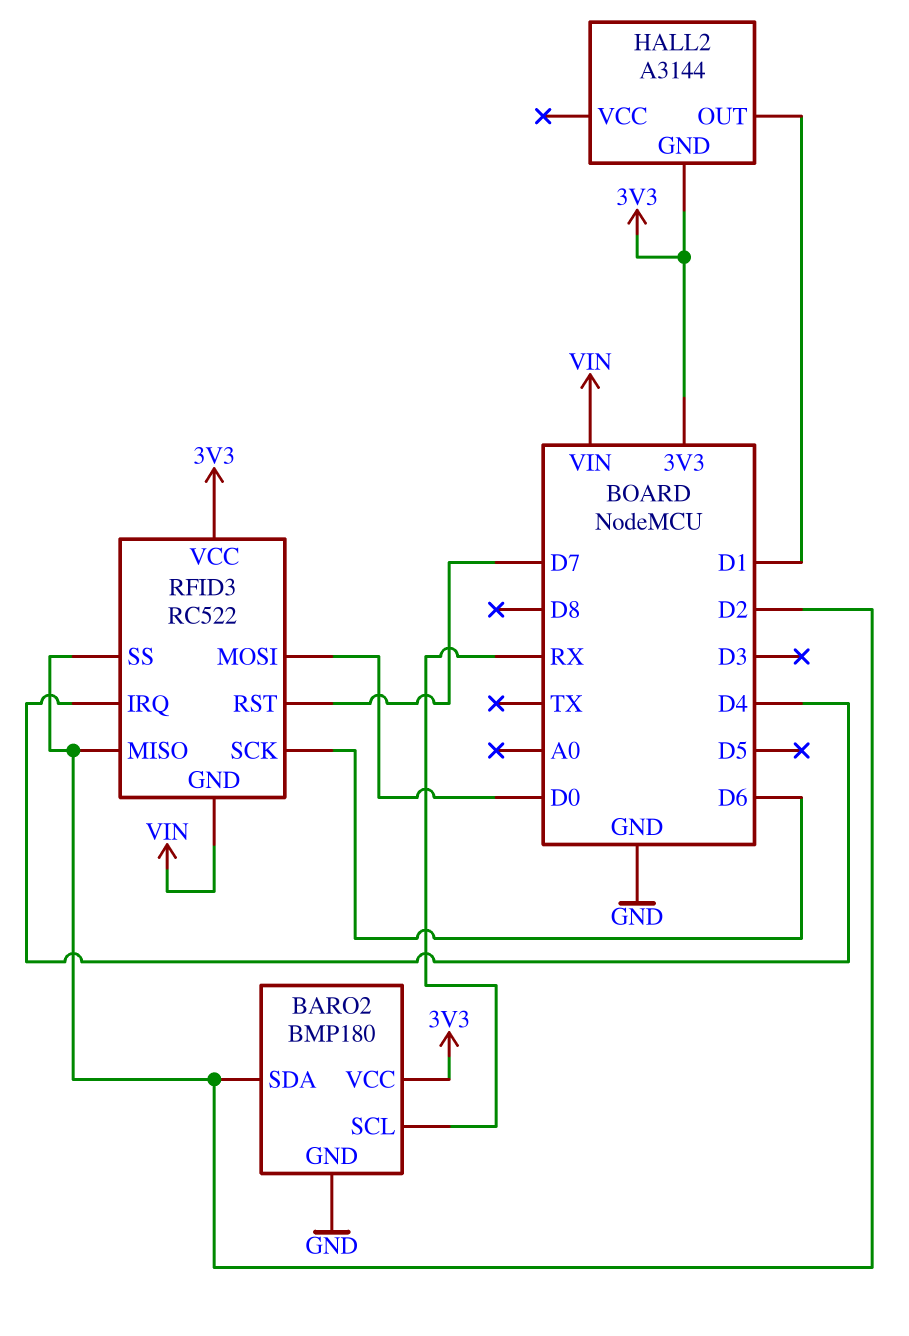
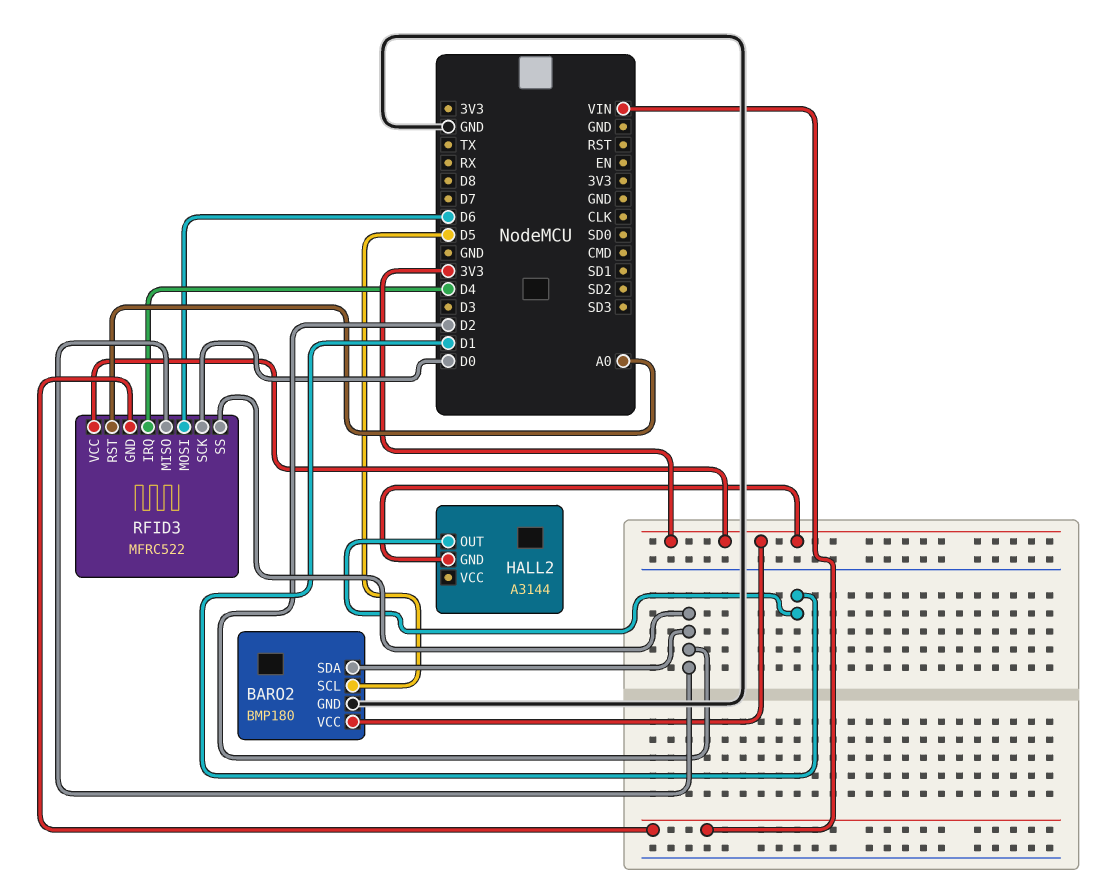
BARO2 pin SCL: RX -> D5
RFID3: RC522 -> MFRC522
RFID3 pin MOSI: D0 -> D6
RFID3 pin RST: D7 -> A0
RFID3 pin SCK: D6 -> D0

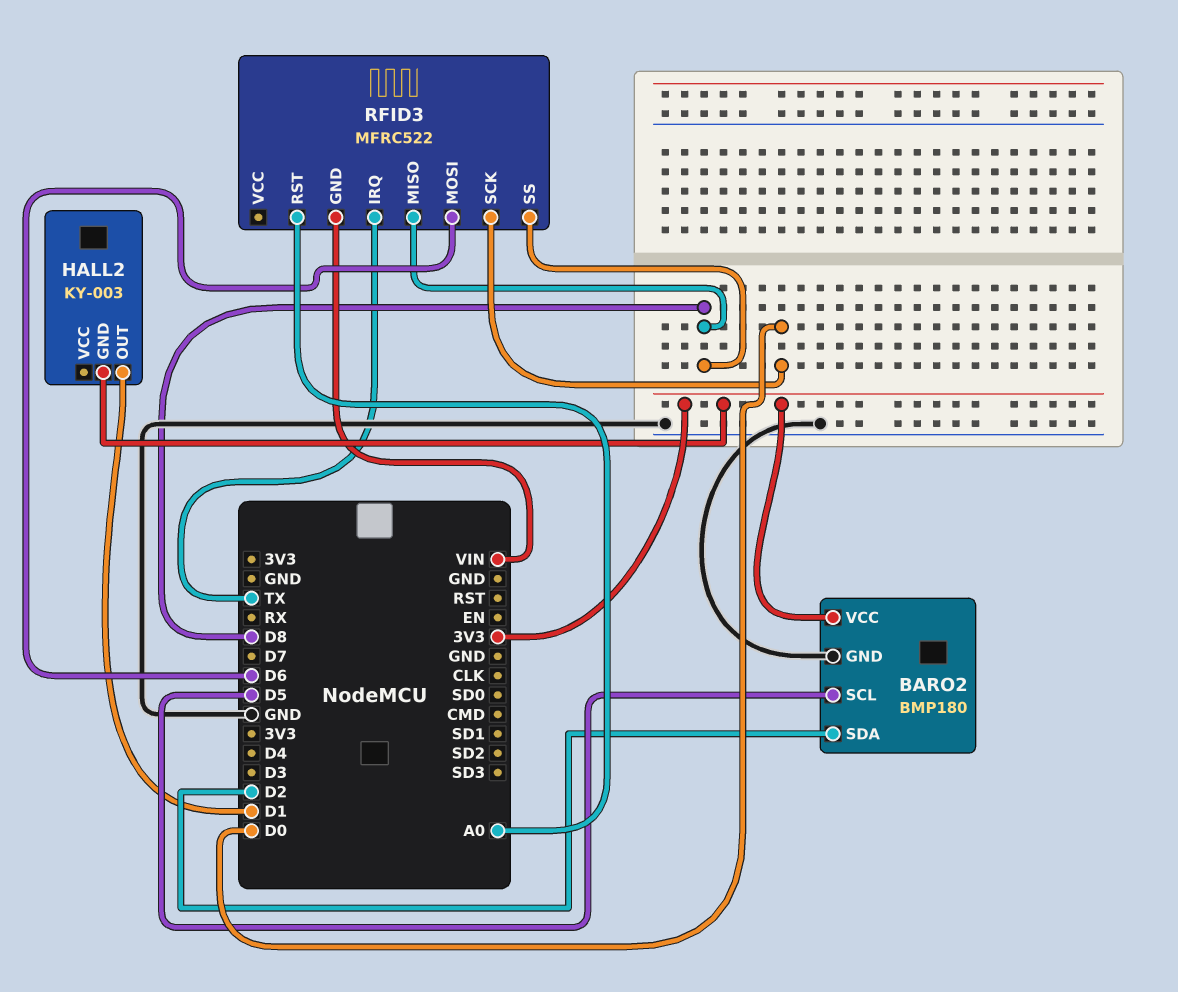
HALL2: A3144 -> KY-003
RFID3 pin IRQ: D4 -> TX
RFID3 pin MISO: D2 -> D8
RFID3 pin SS: D2 -> D8
RFID3 pin VCC: 3V3 -> none

